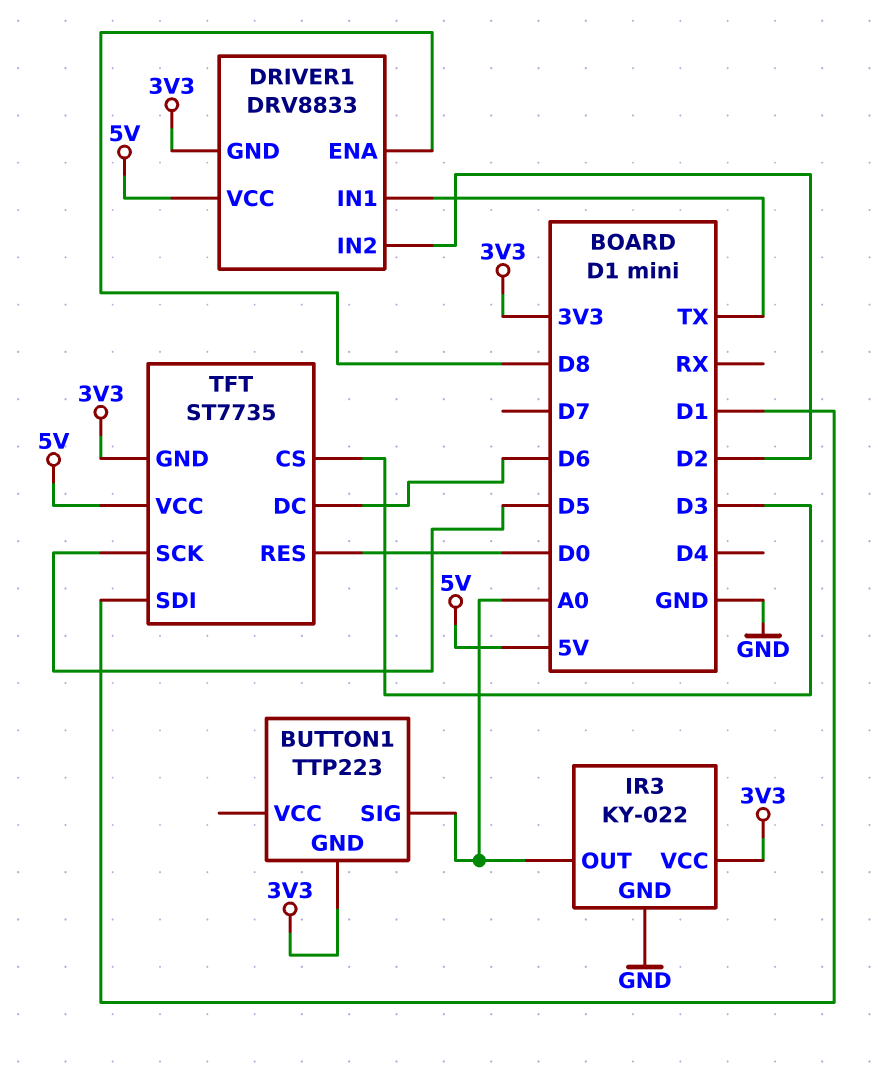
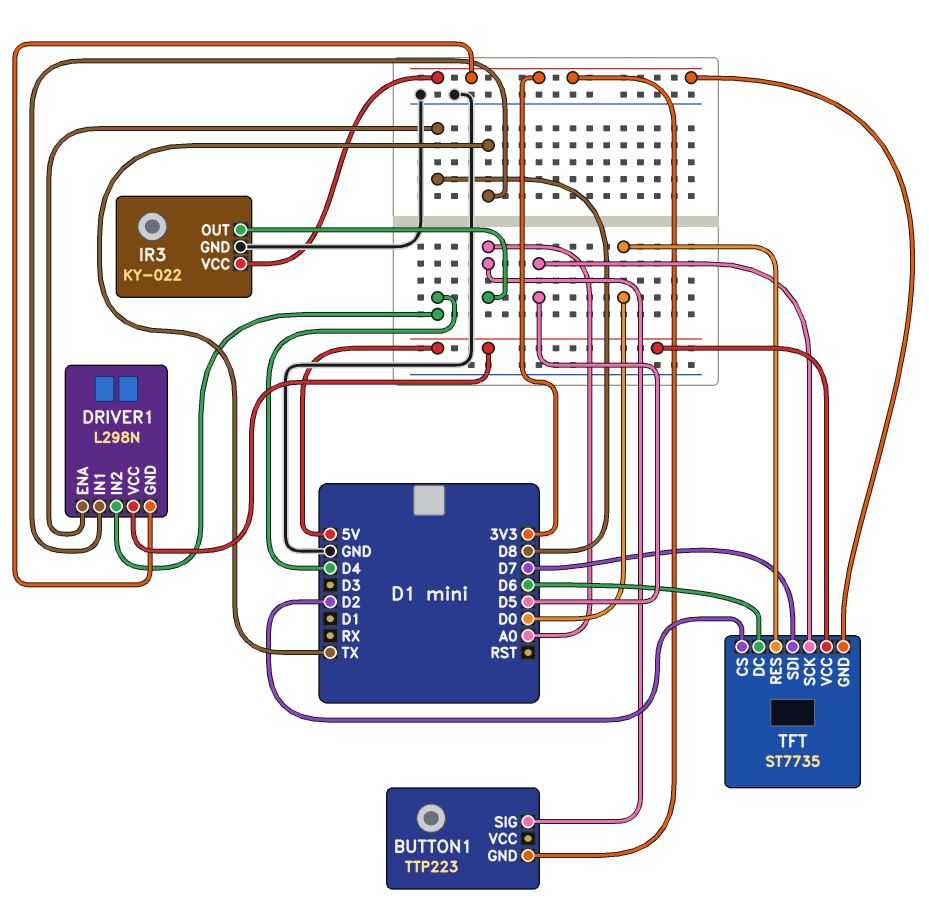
DRIVER1: DRV8833 -> L298N
DRIVER1 pin IN2: D2 -> D4
TFT pin CS: D3 -> D2
TFT pin SDI: D1 -> D7

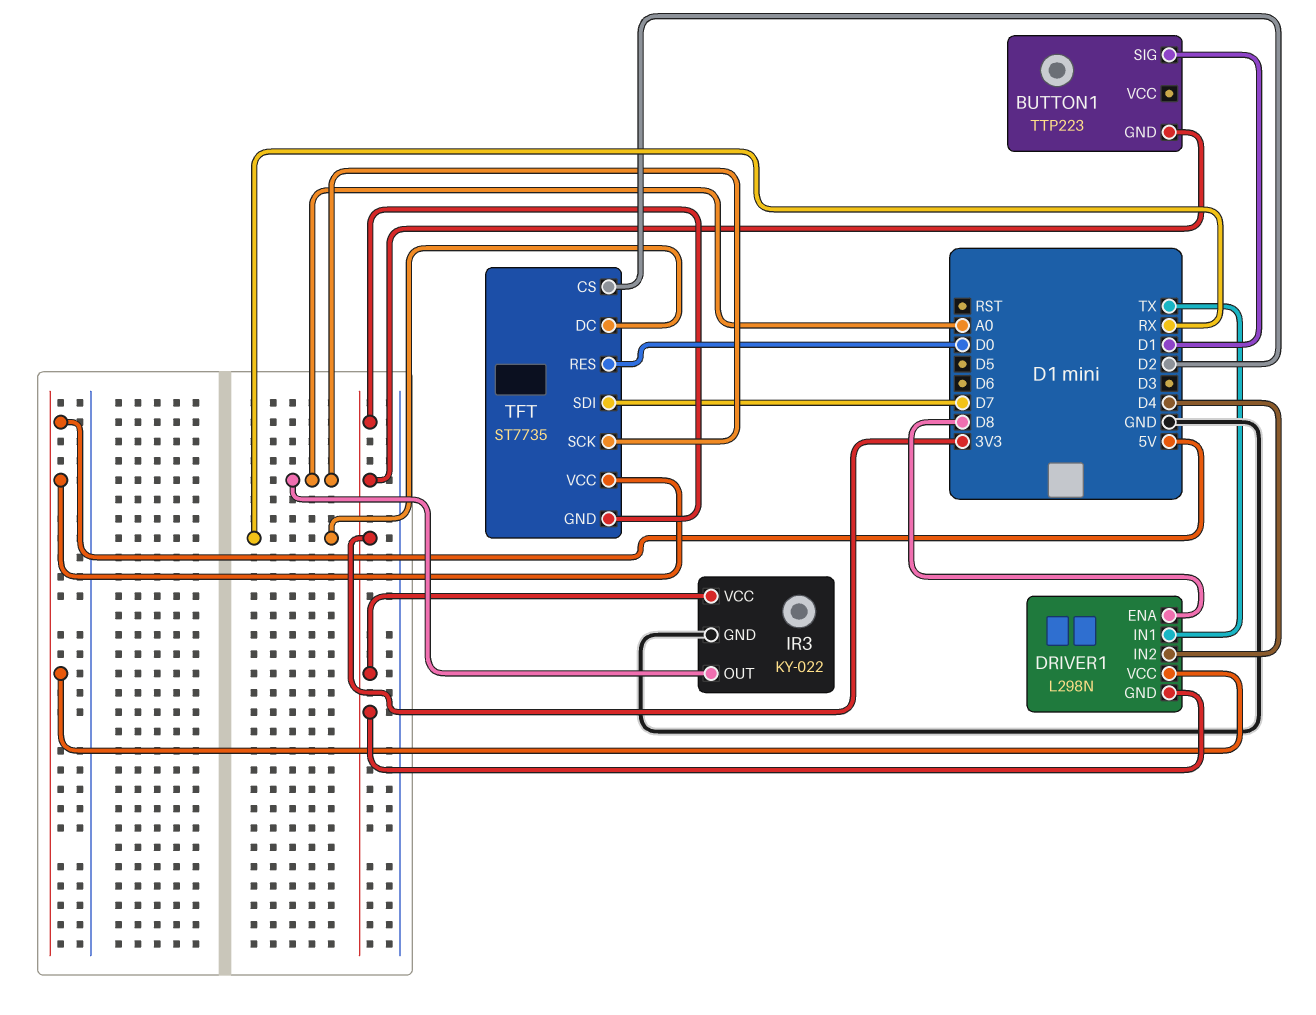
BUTTON1 pin SIG: A0 -> D1
TFT pin DC: D6 -> RX
TFT pin SCK: D5 -> A0

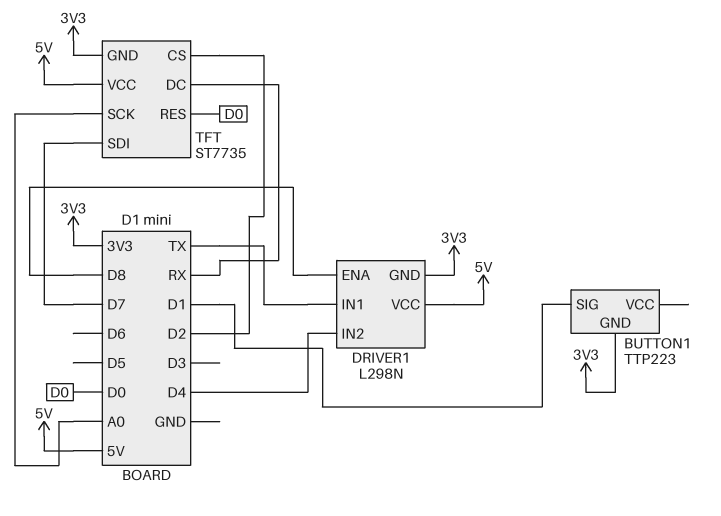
IR3: KY-022 -> none
IR3 pin GND: GND -> none
IR3 pin OUT: A0 -> none
IR3 pin VCC: 3V3 -> none

